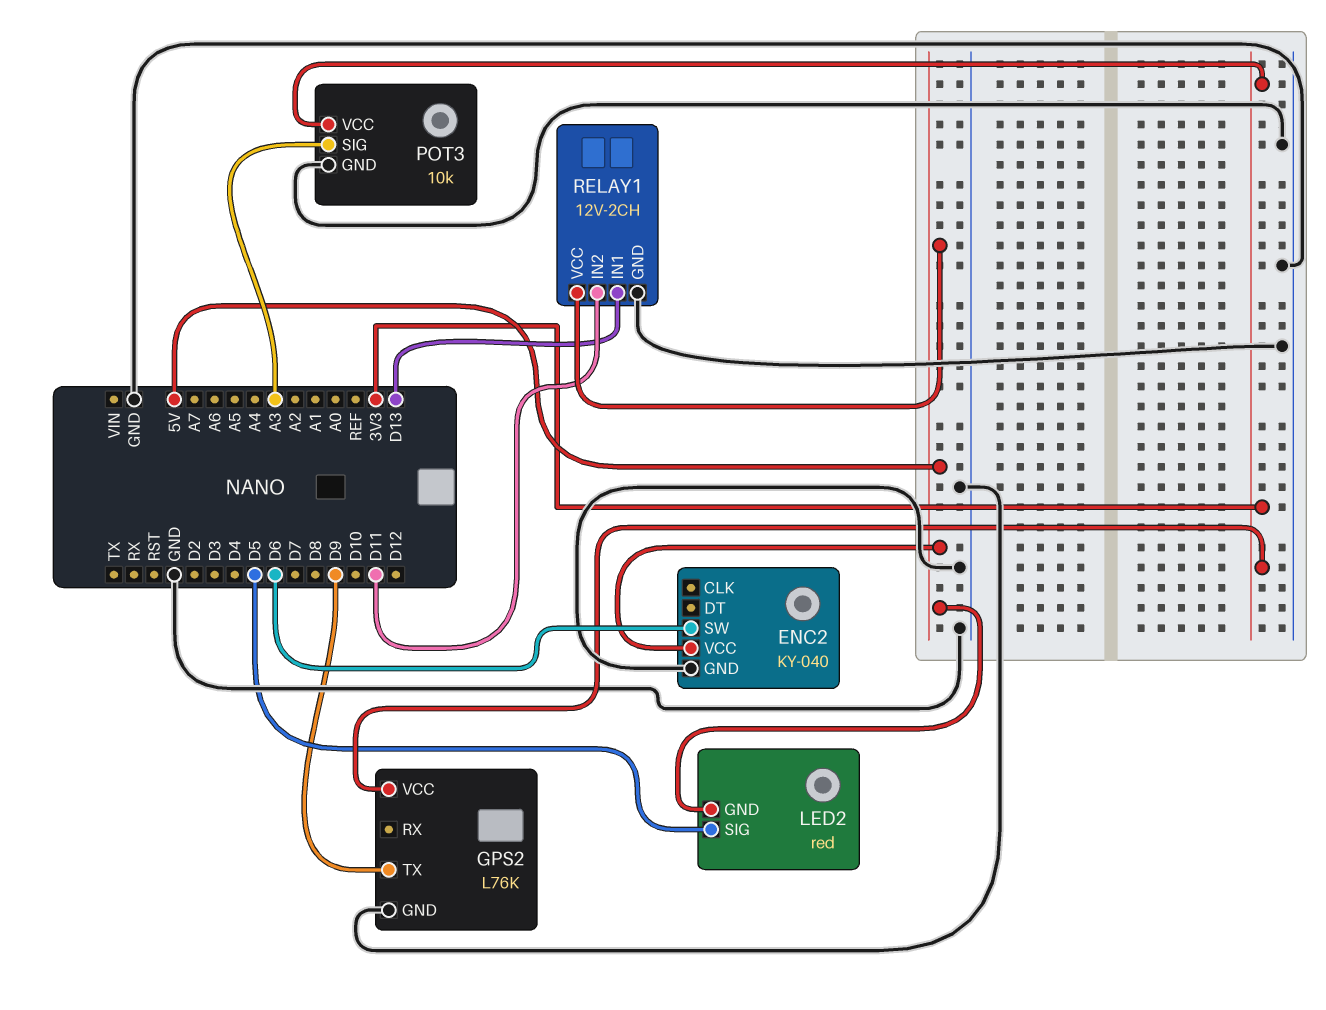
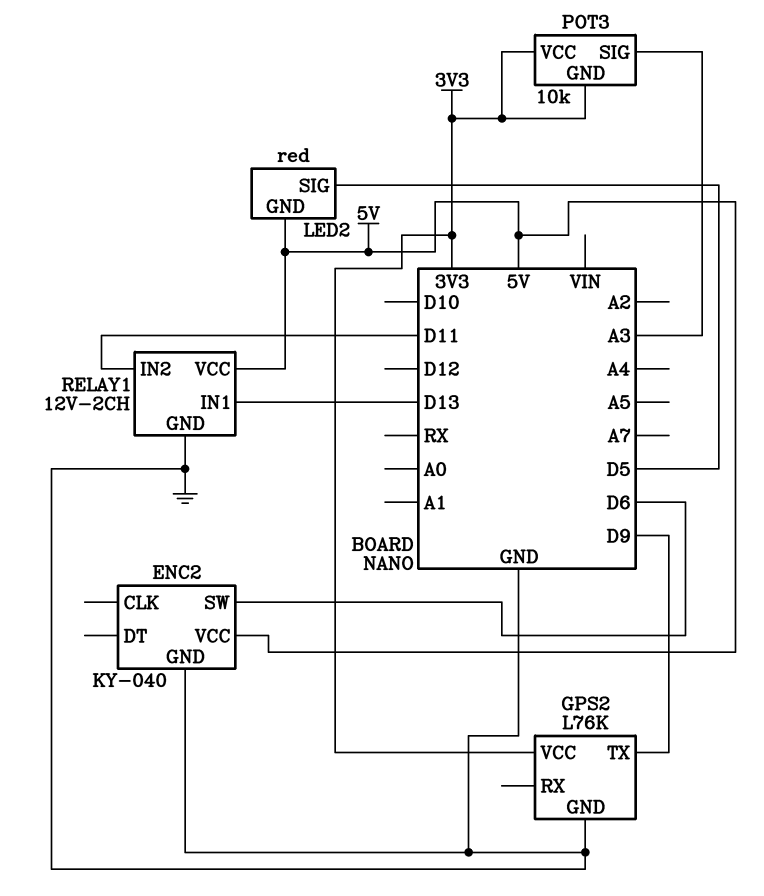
POT3 pin GND: GND -> 3V3

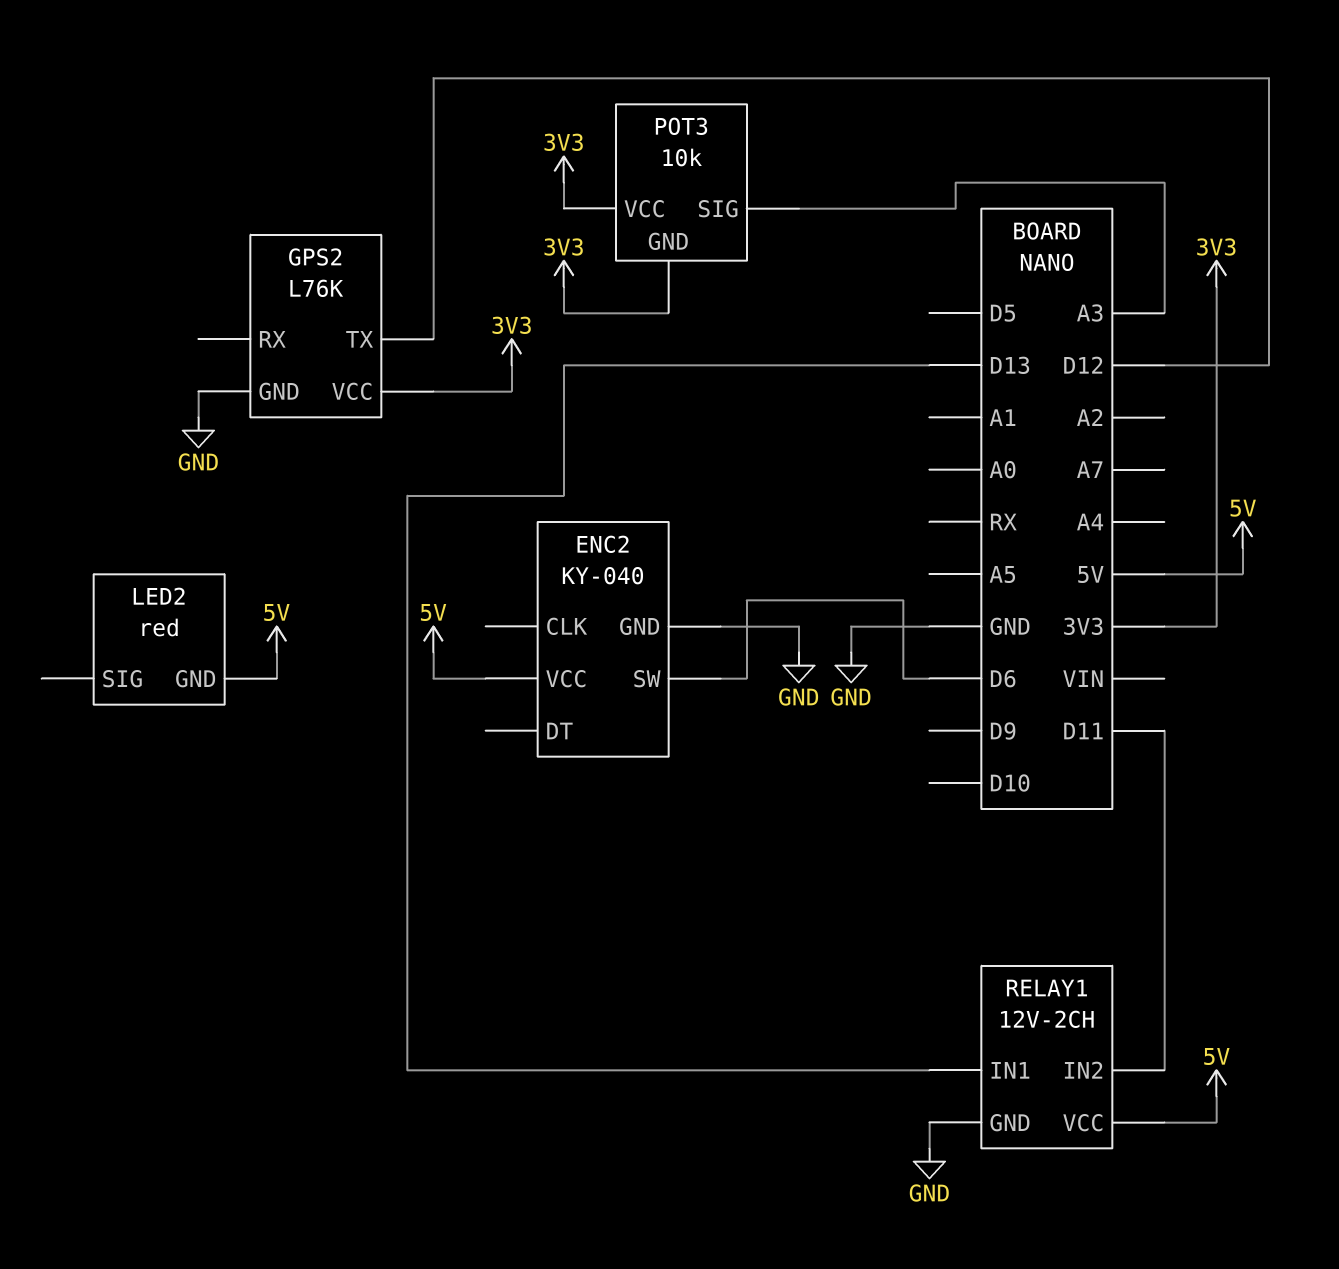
GPS2 pin TX: D9 -> D12
LED2 pin SIG: D5 -> none

